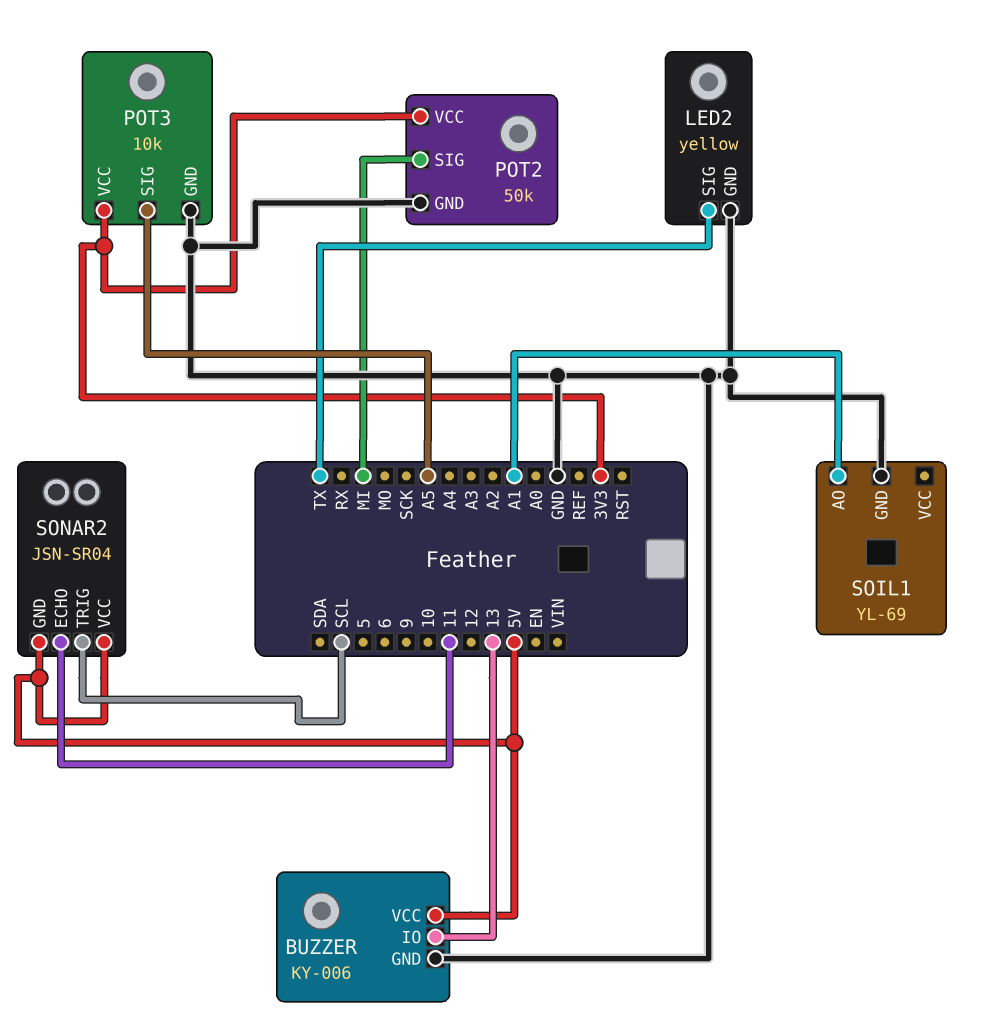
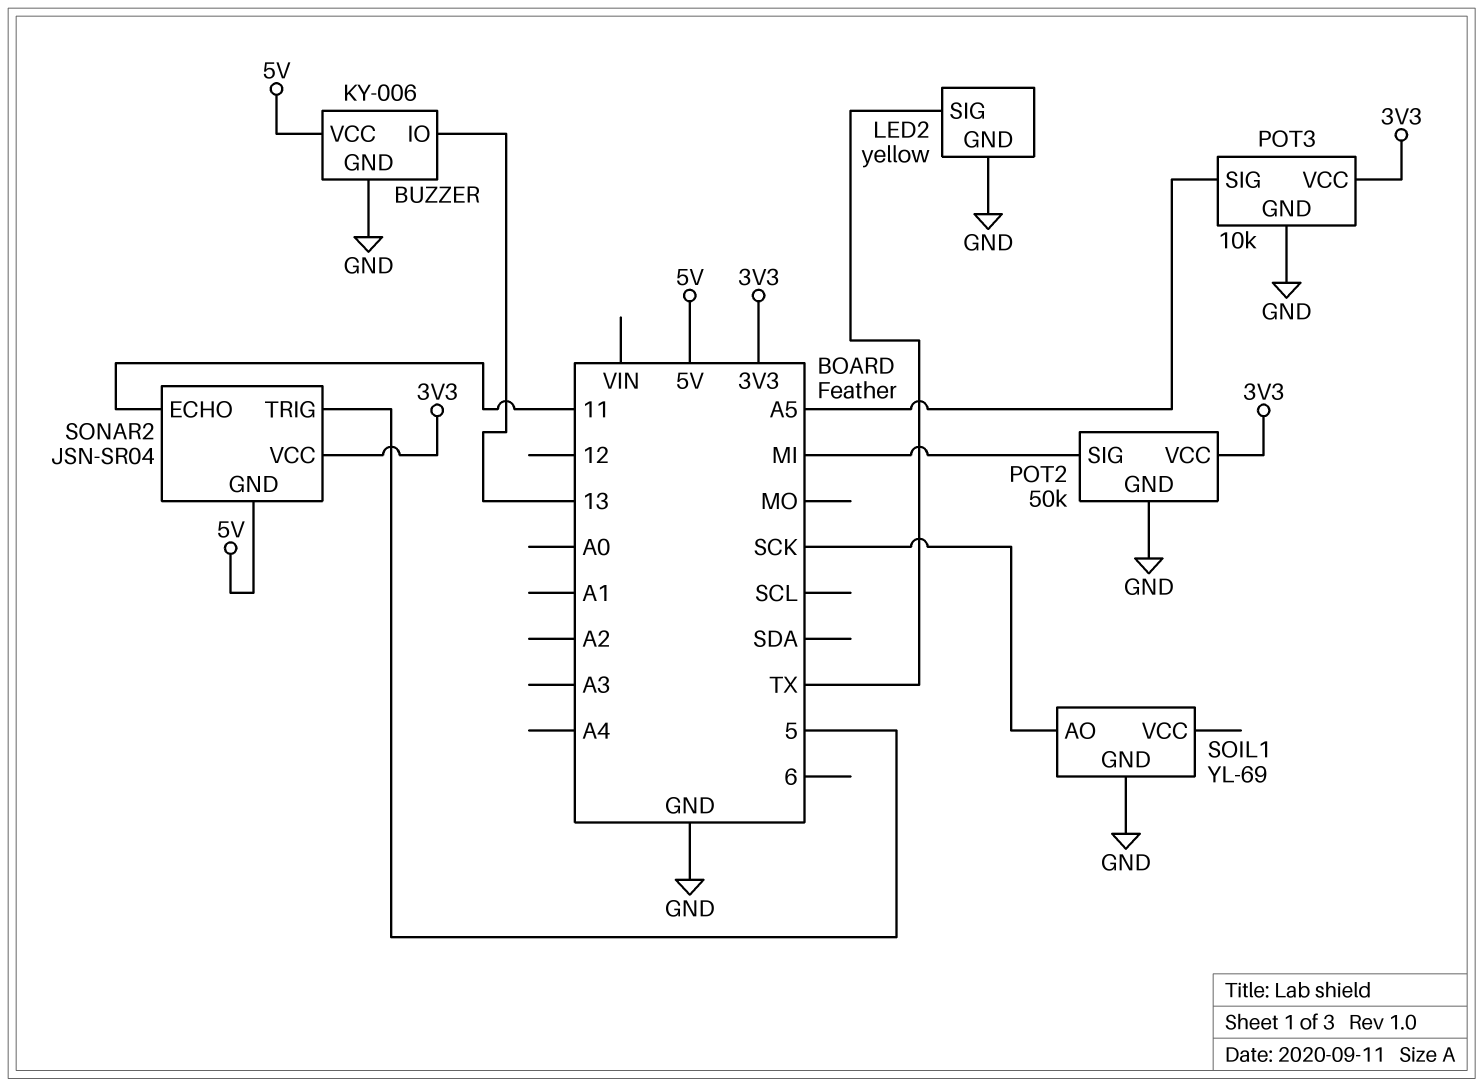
SOIL1 pin AO: A1 -> SCK
SONAR2 pin TRIG: SCL -> 5
SONAR2 pin VCC: 5V -> 3V3

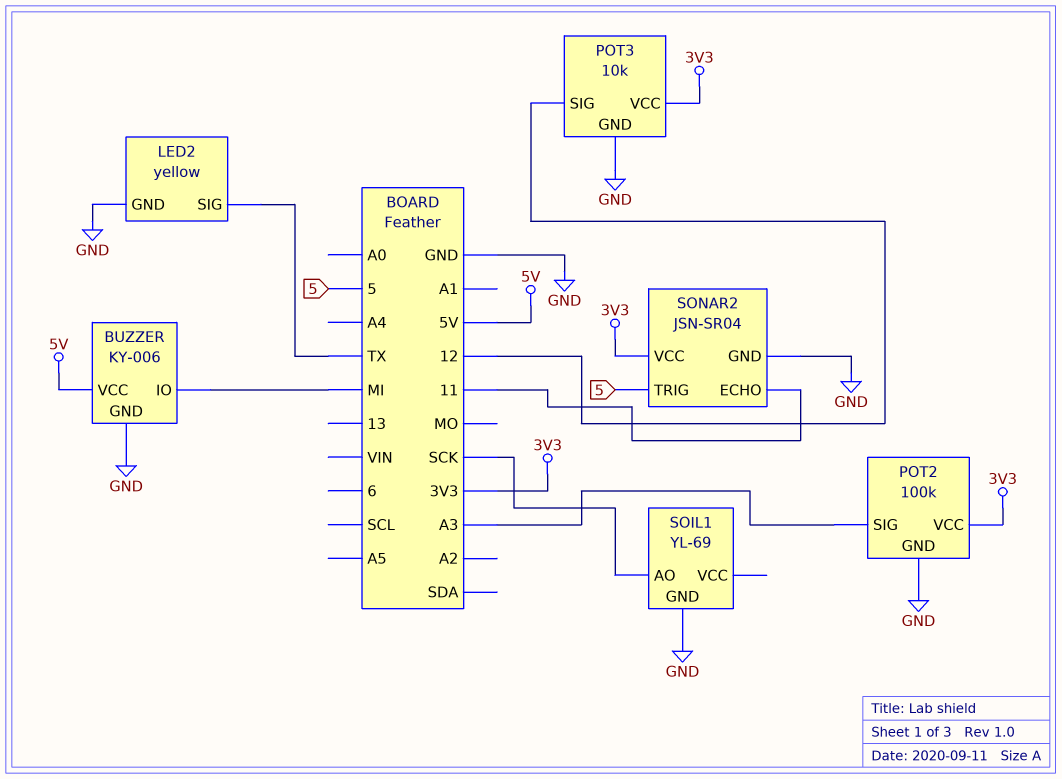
BUZZER pin IO: 13 -> MI
POT2: 50k -> 100k
POT2 pin SIG: MI -> A3
POT3 pin SIG: A5 -> 12
SONAR2 pin GND: 5V -> GND

